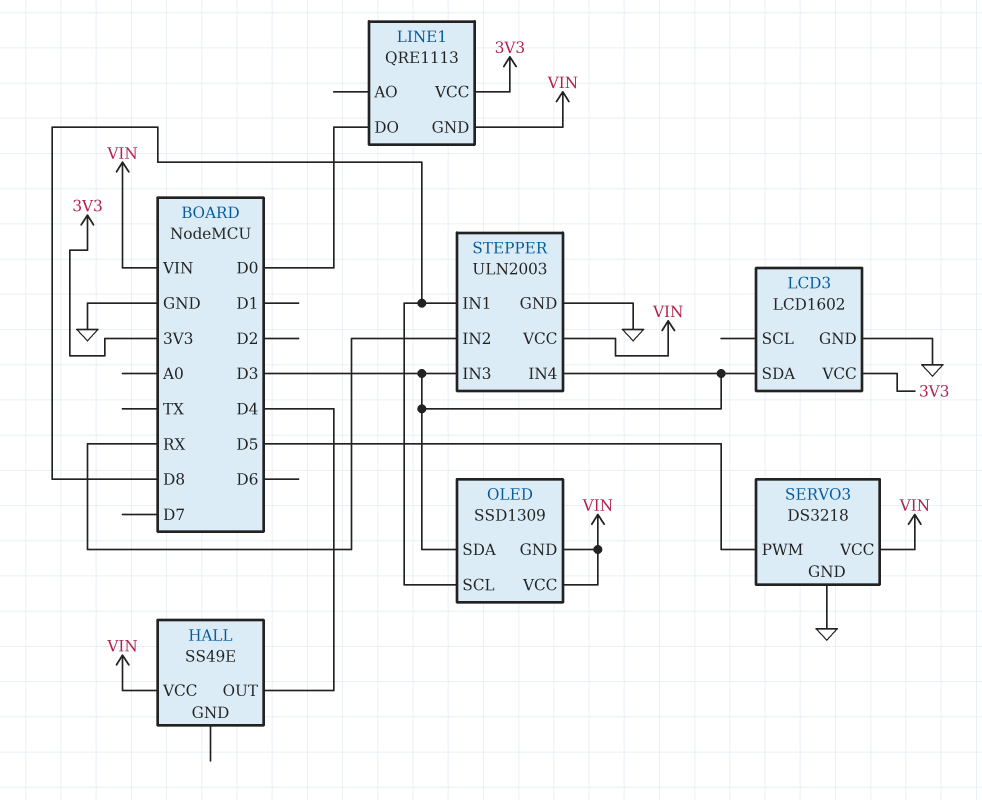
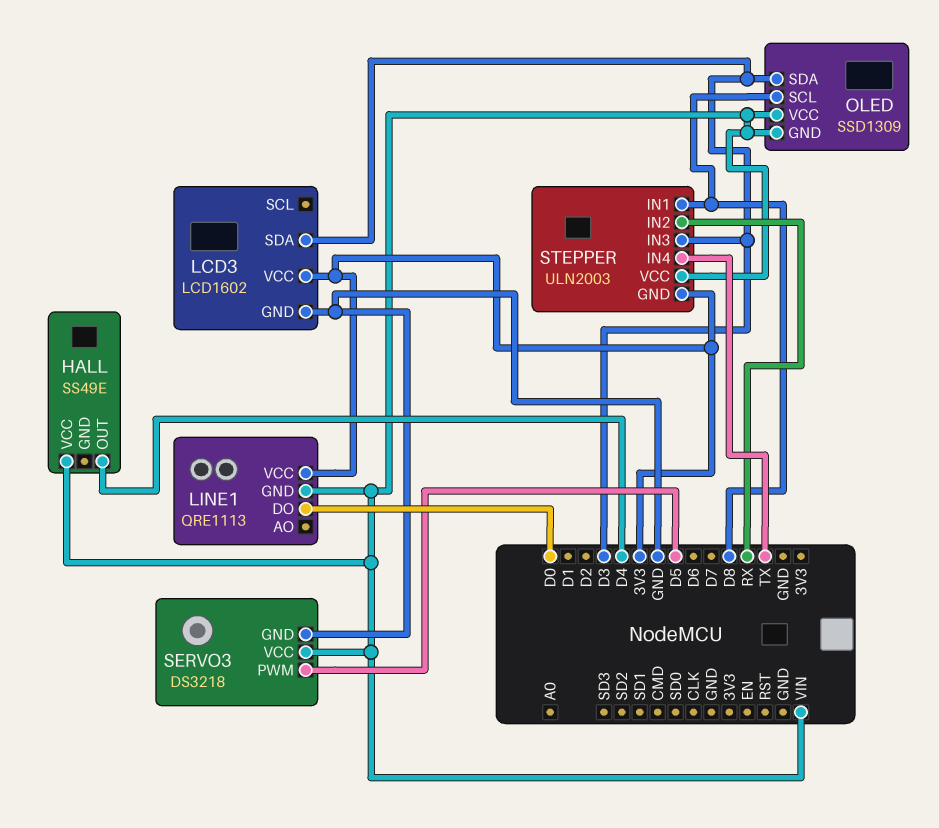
STEPPER pin GND: GND -> 3V3
STEPPER pin IN4: D3 -> TX

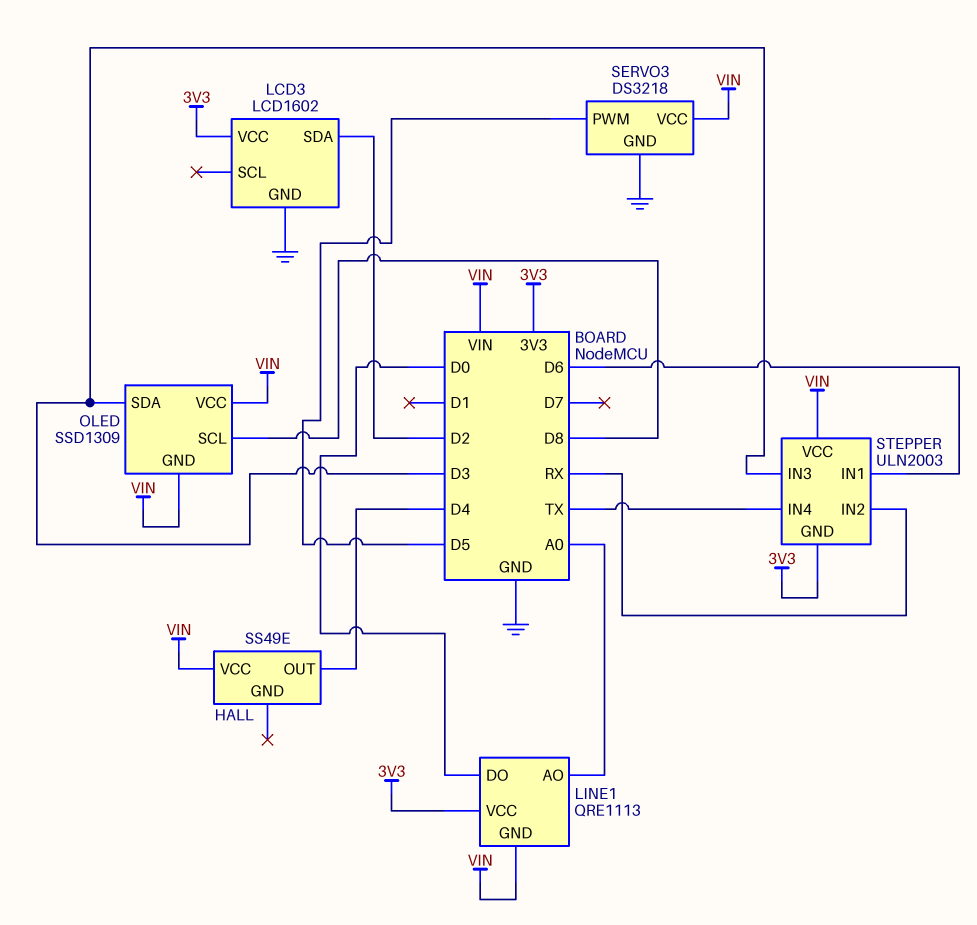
LCD3 pin SDA: D3 -> D2
LINE1 pin AO: none -> A0
STEPPER pin IN1: D8 -> D6

